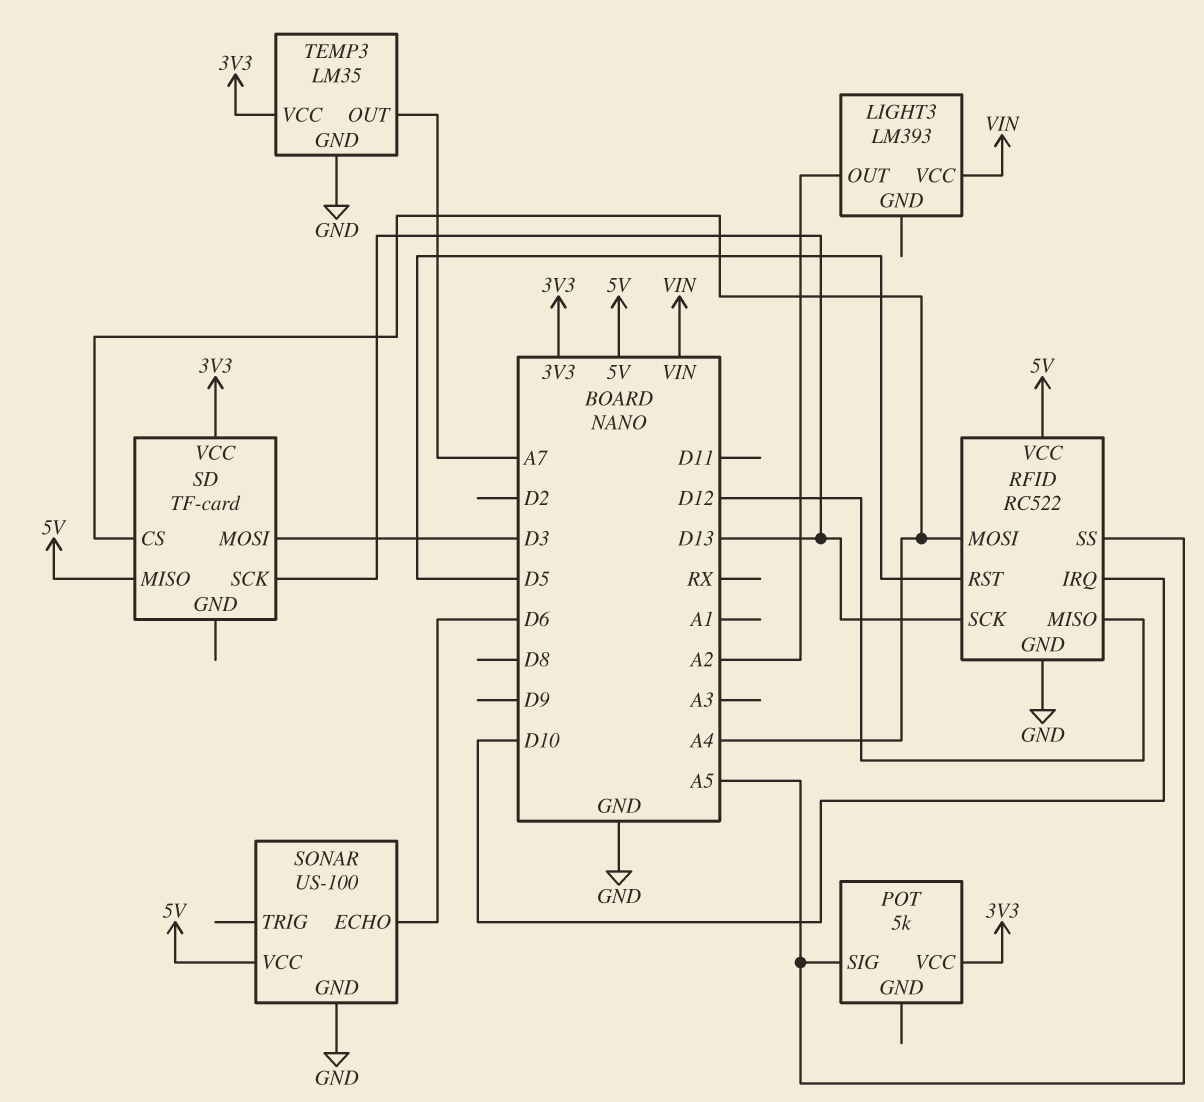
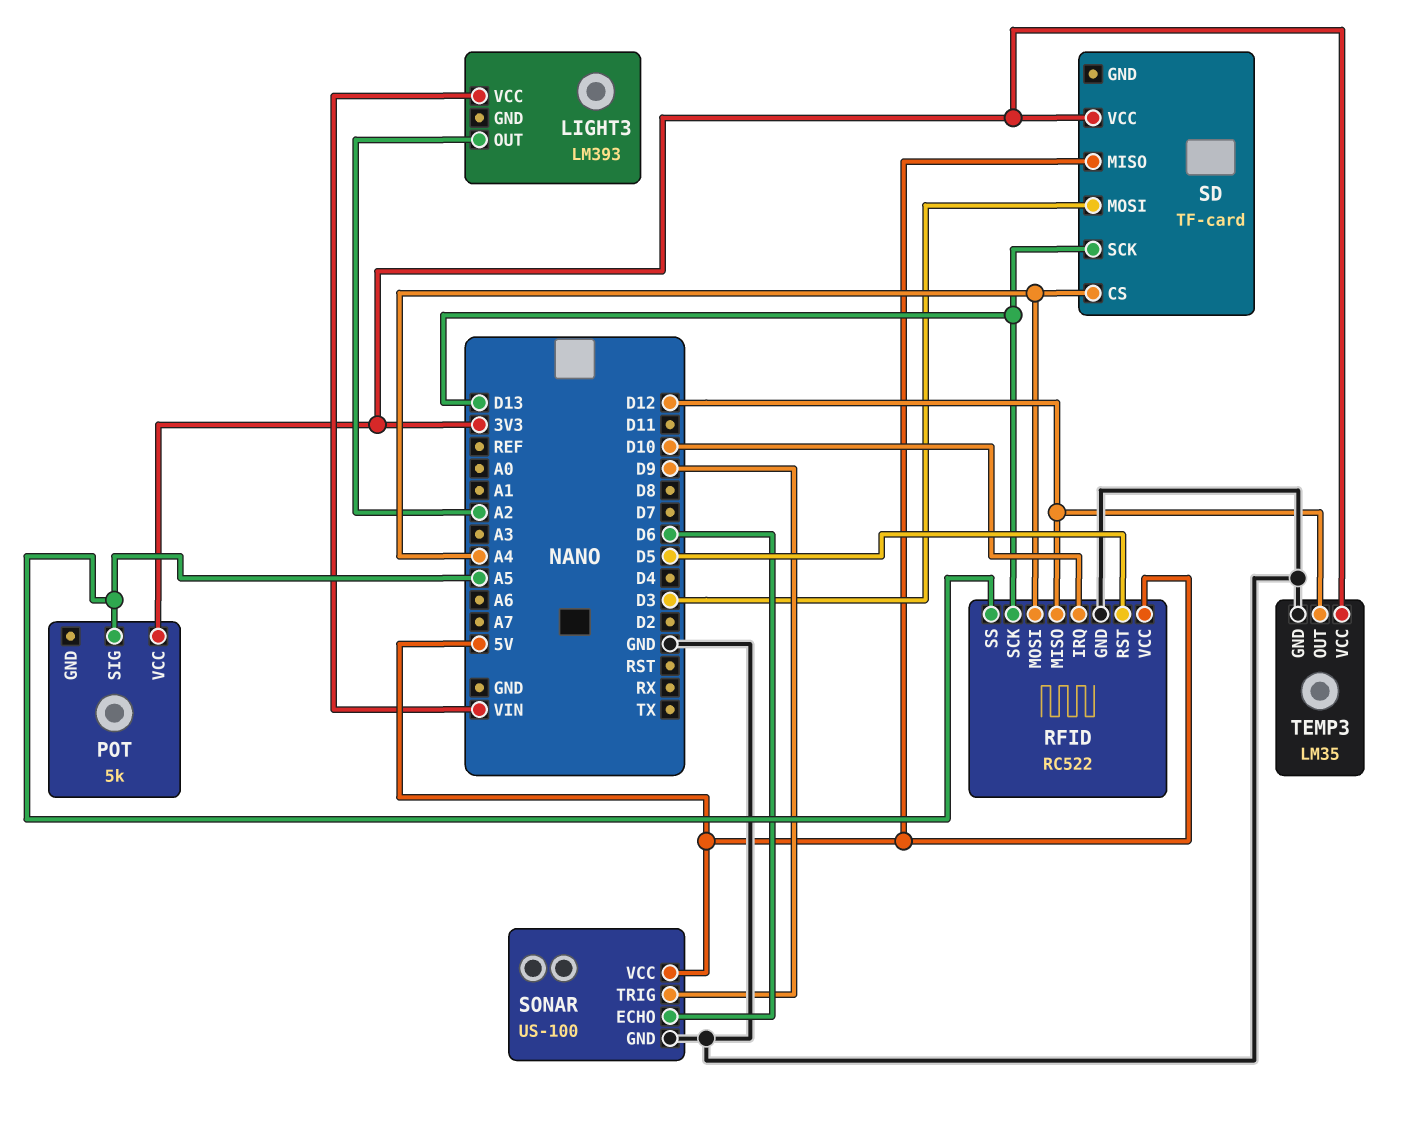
SONAR pin TRIG: none -> D9
TEMP3 pin OUT: A7 -> D12

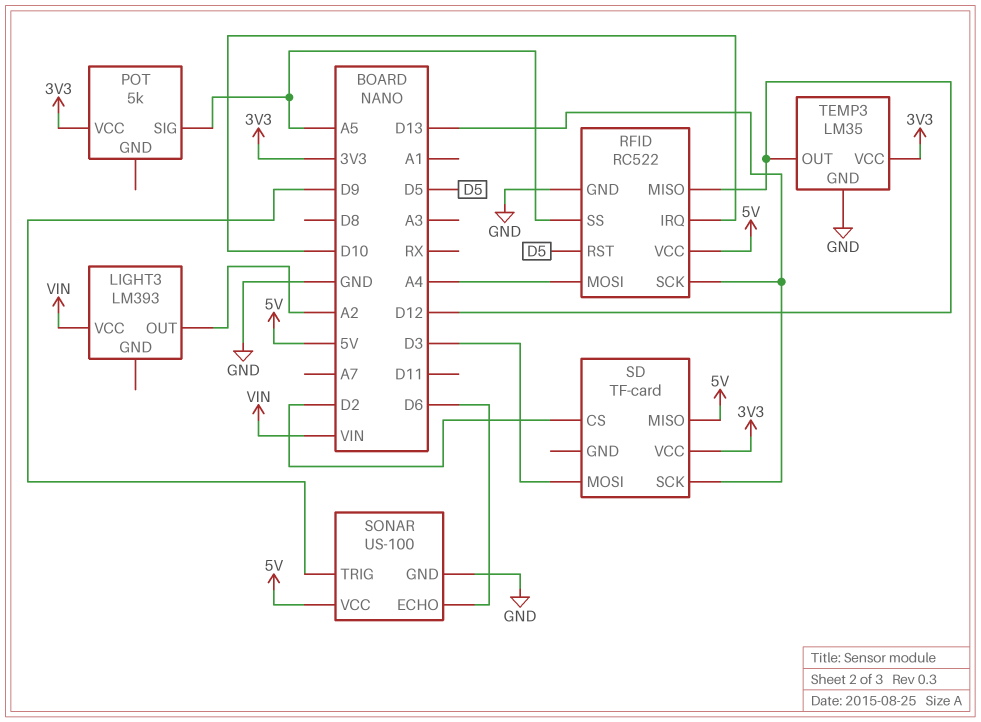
SD pin CS: A4 -> D2

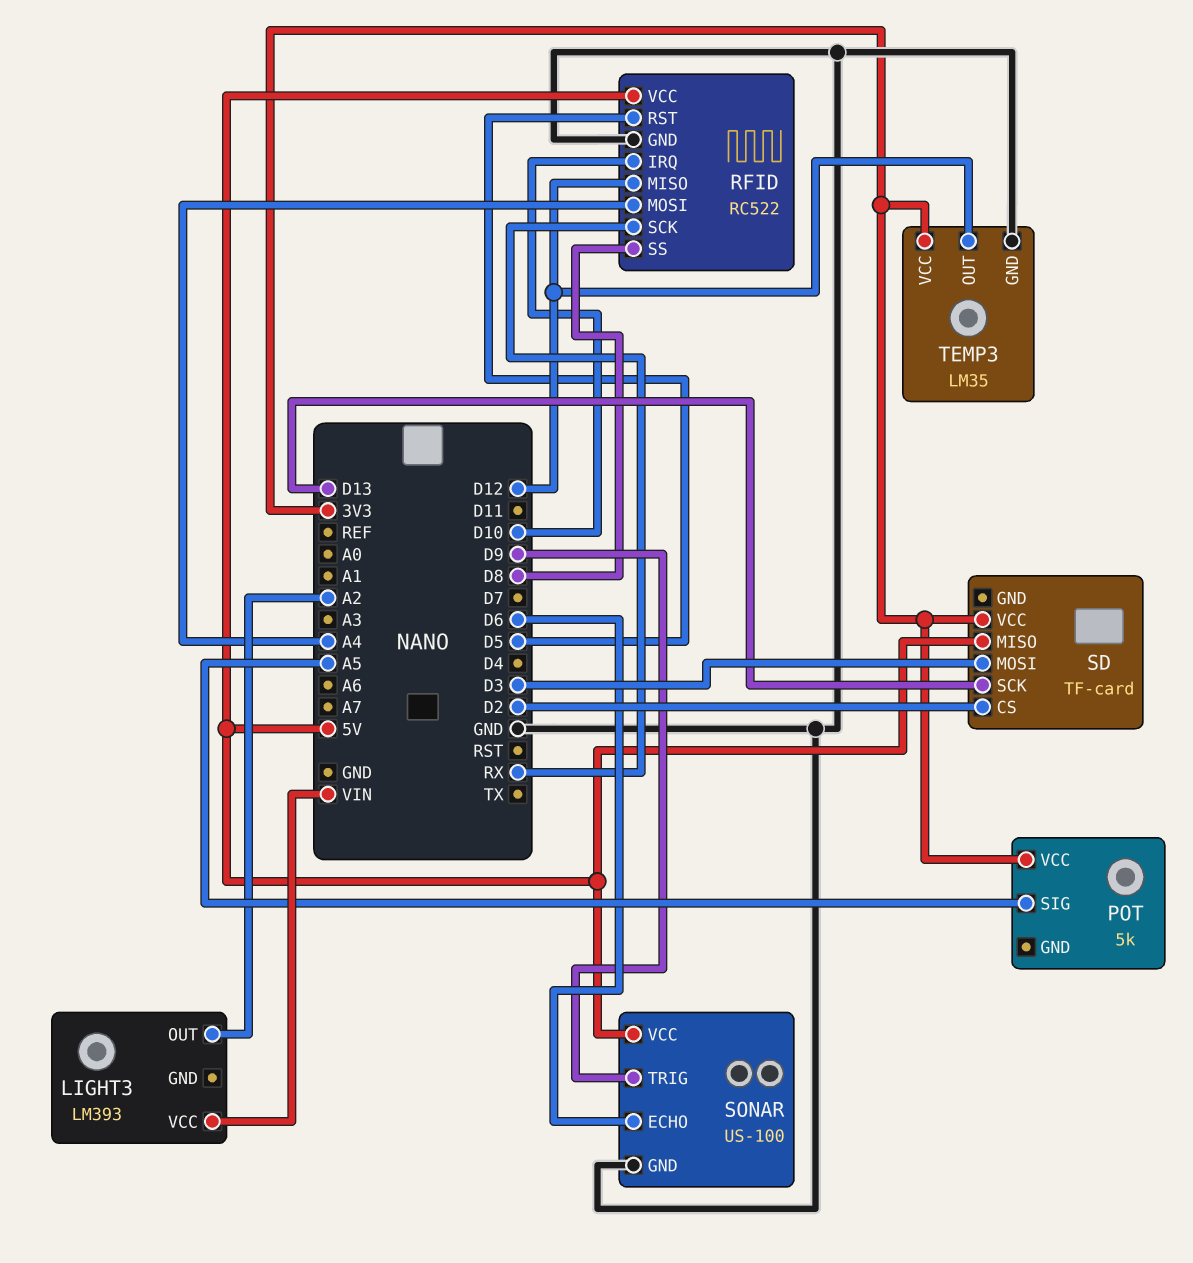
RFID pin SCK: D13 -> RX
RFID pin SS: A5 -> D8

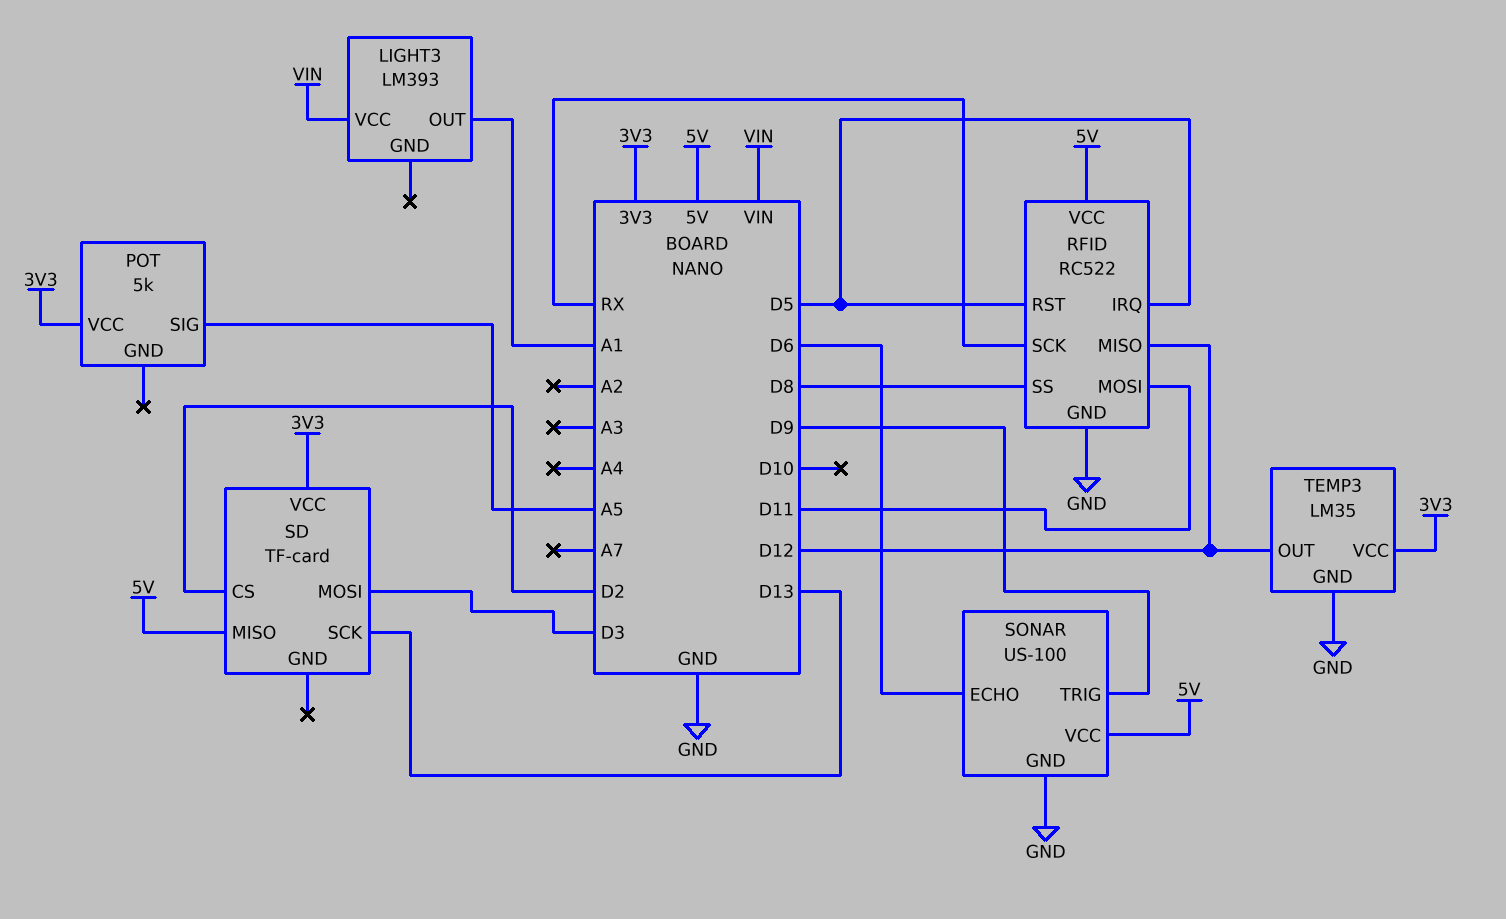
LIGHT3 pin OUT: A2 -> A1
RFID pin IRQ: D10 -> D5
RFID pin MOSI: A4 -> D11

